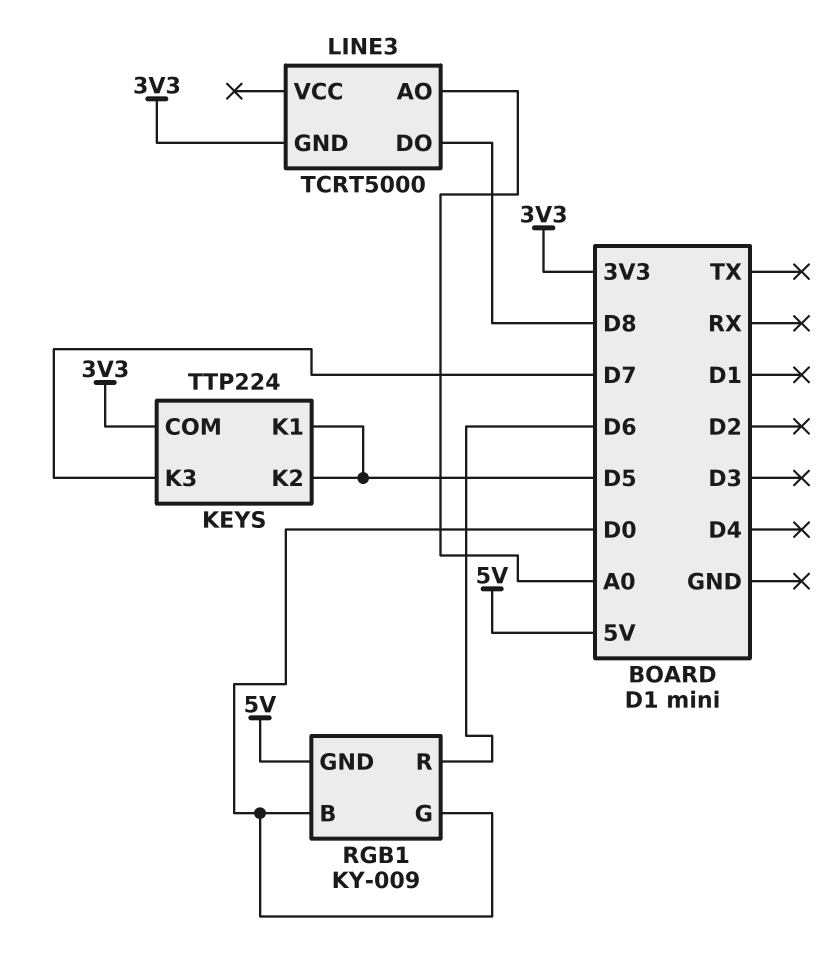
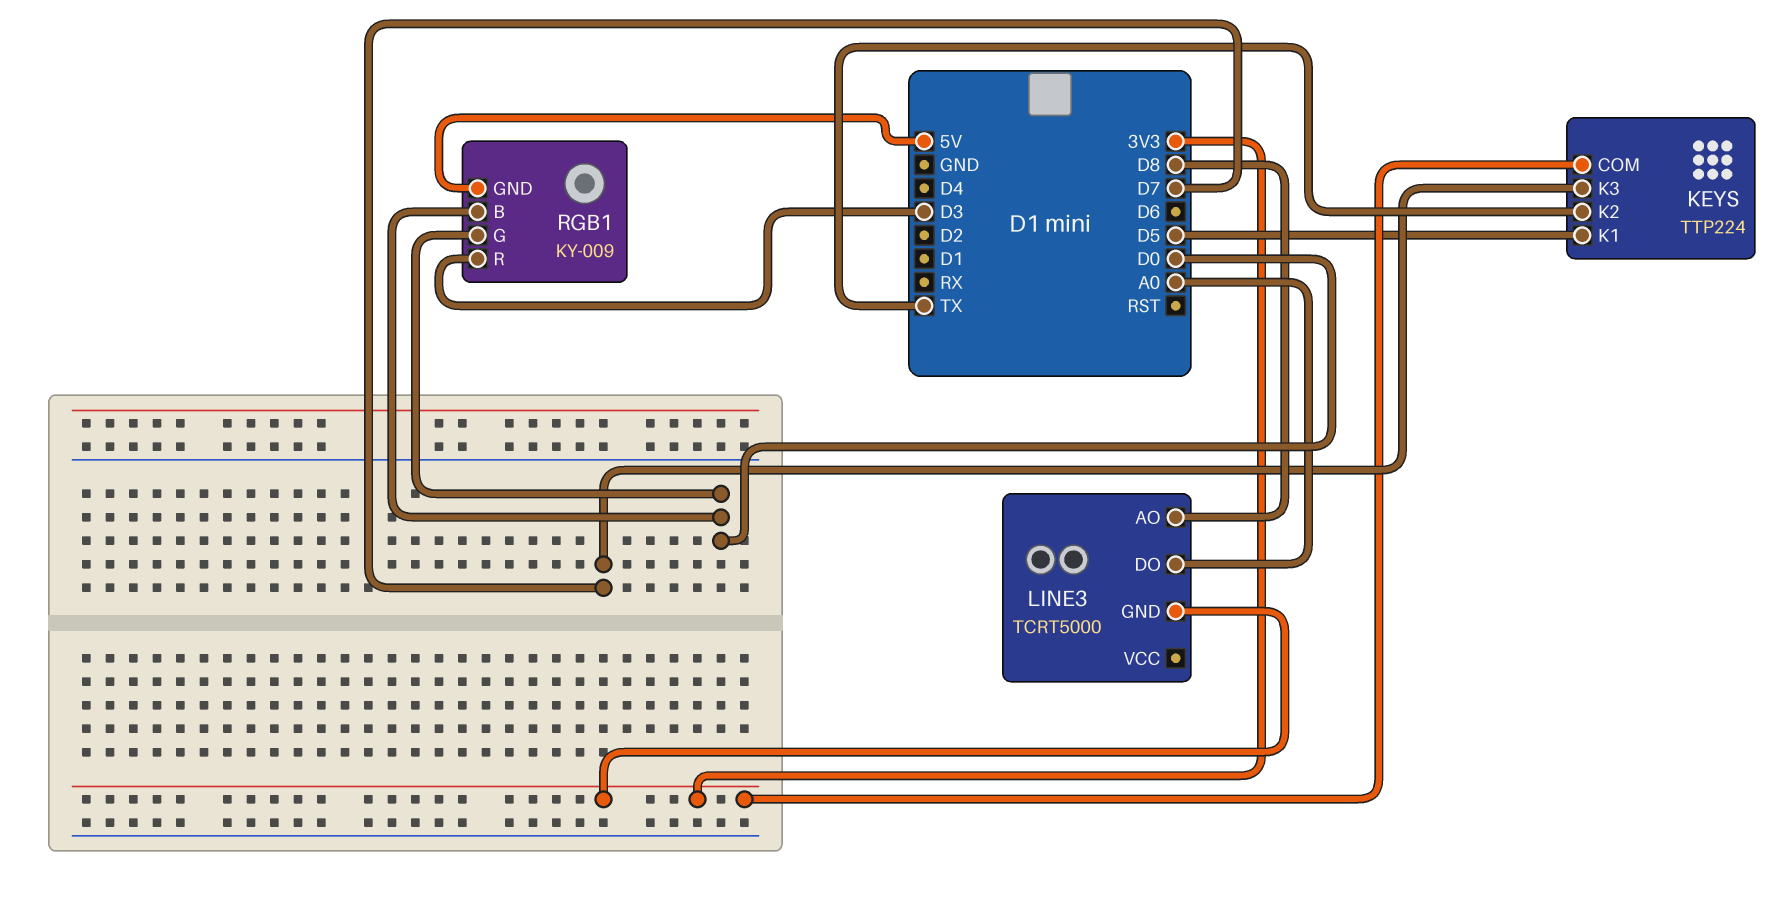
KEYS pin K2: D5 -> TX
LINE3 pin AO: A0 -> D8
LINE3 pin DO: D8 -> A0
RGB1 pin R: D6 -> D3

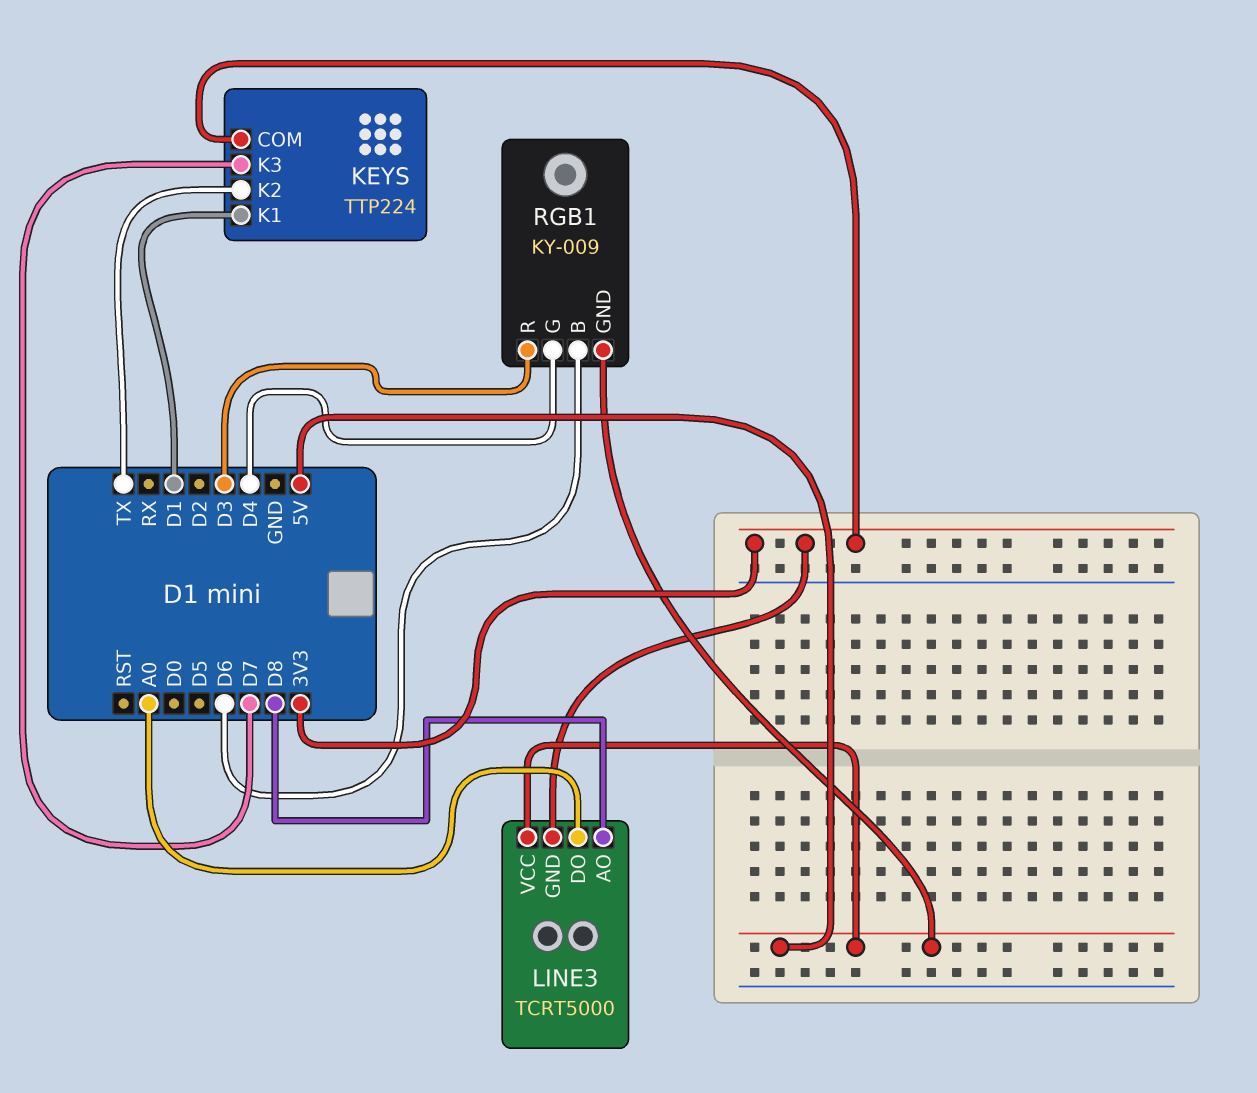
KEYS pin K1: D5 -> D1
LINE3 pin VCC: none -> 5V
RGB1 pin B: D0 -> D6
RGB1 pin G: D0 -> D4

